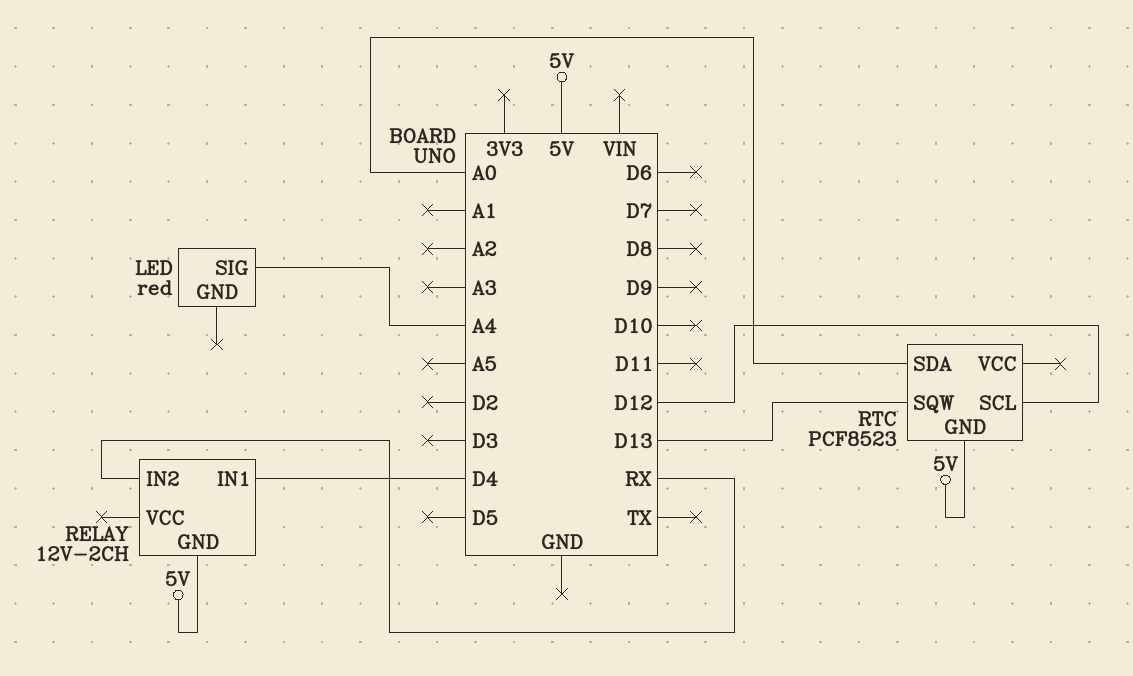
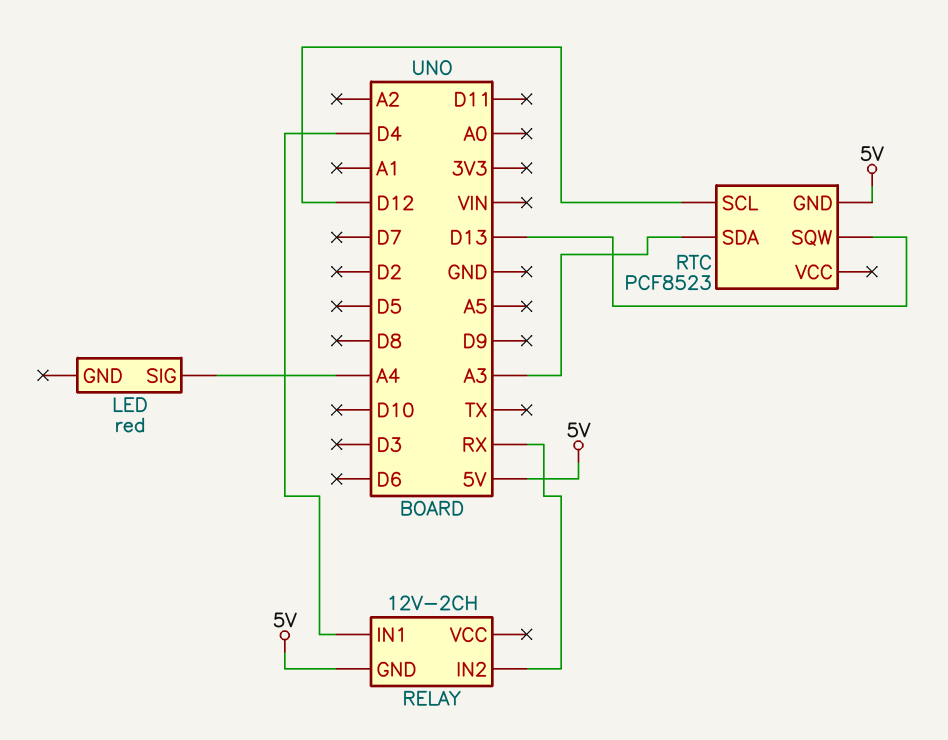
RTC pin SDA: A0 -> A3

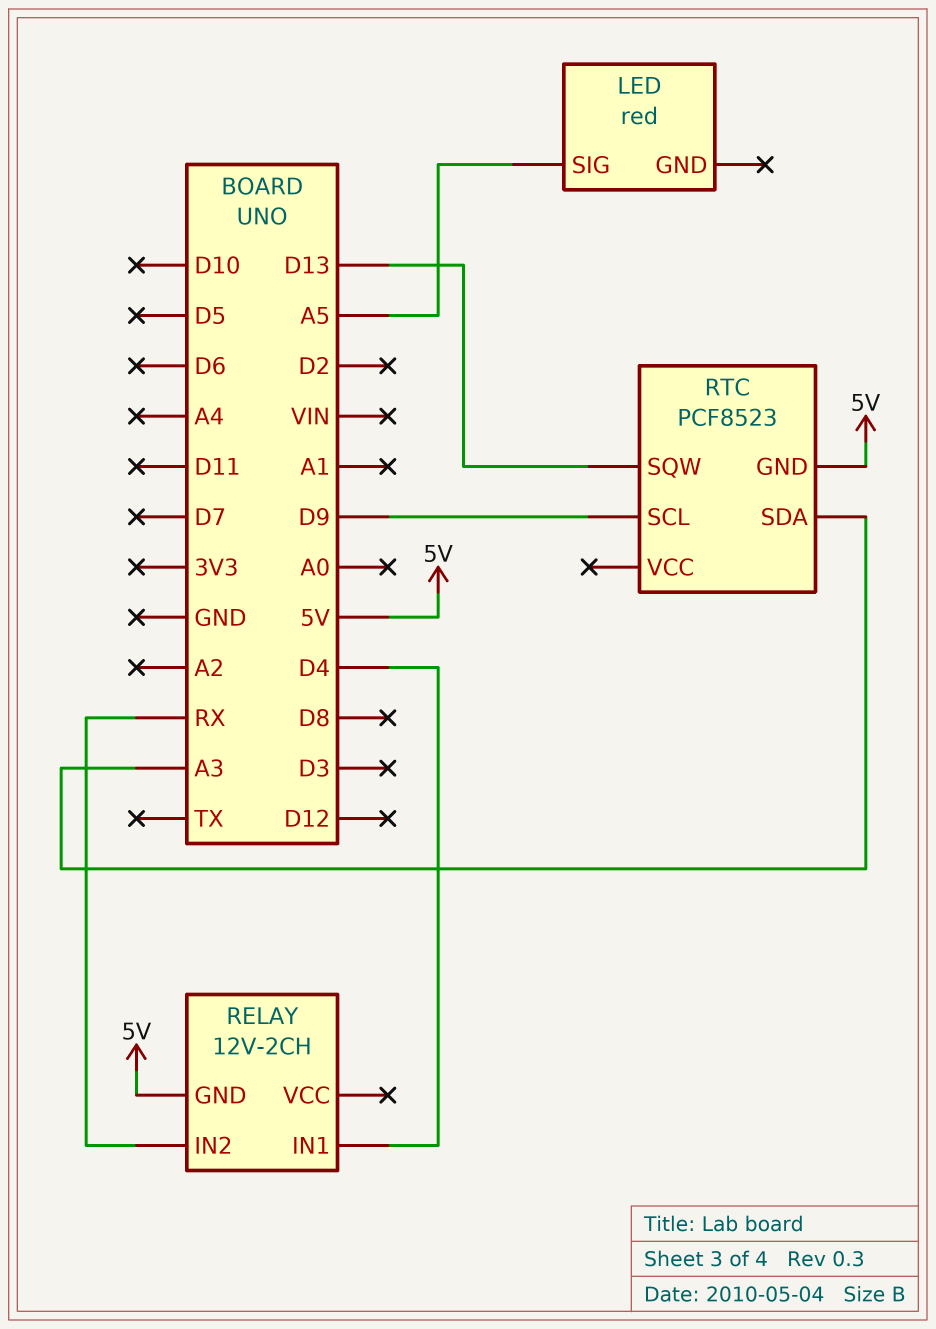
LED pin SIG: A4 -> A5
RTC pin SCL: D12 -> D9

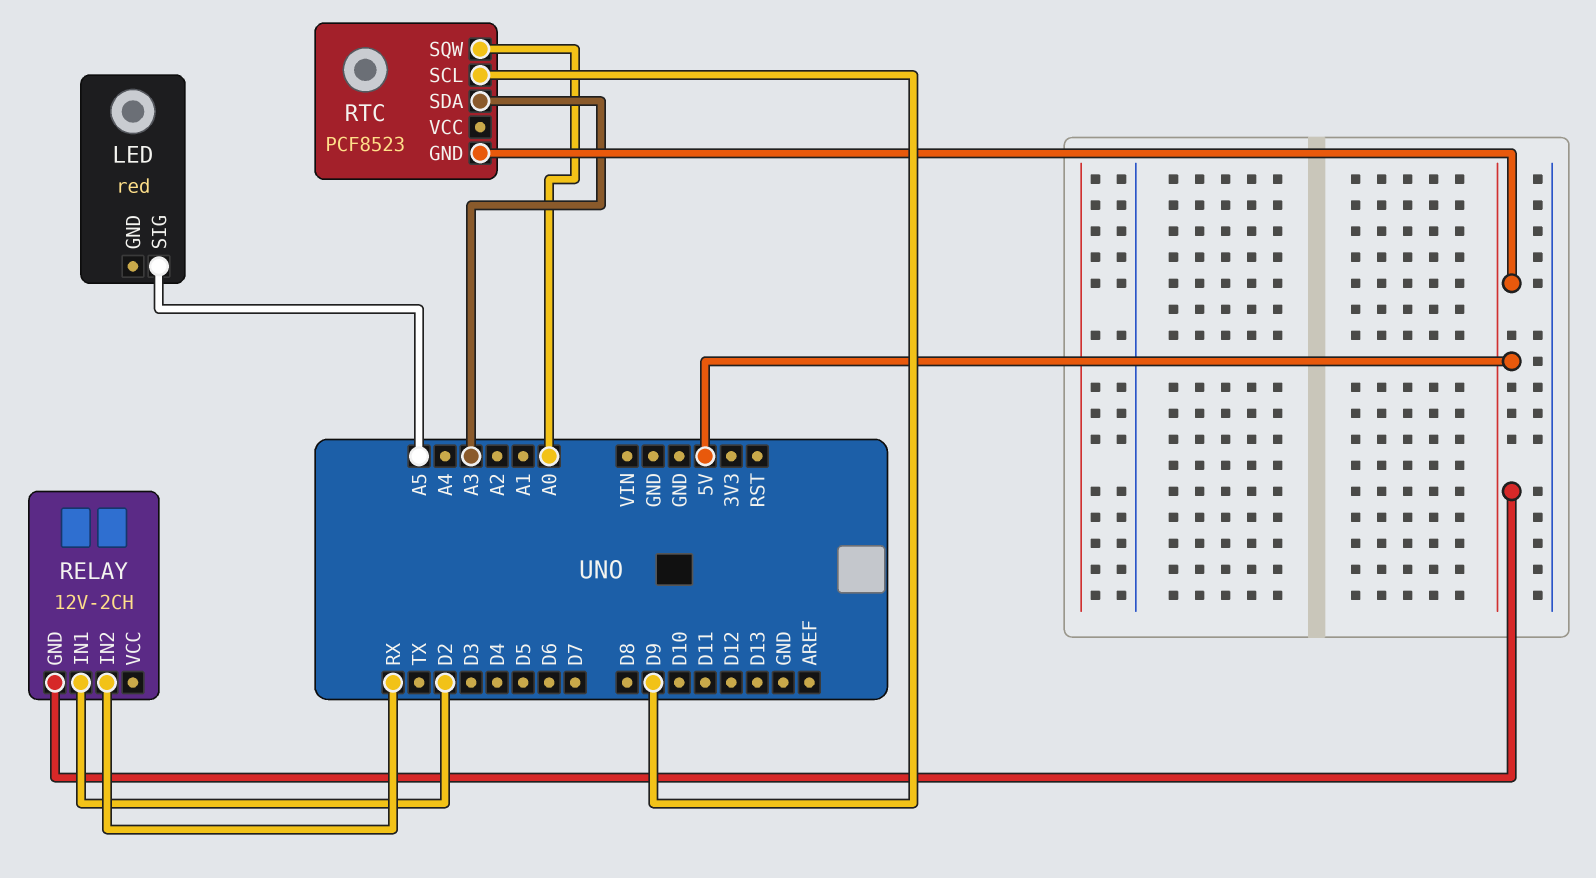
RELAY pin IN1: D4 -> D2
RTC pin SQW: D13 -> A0

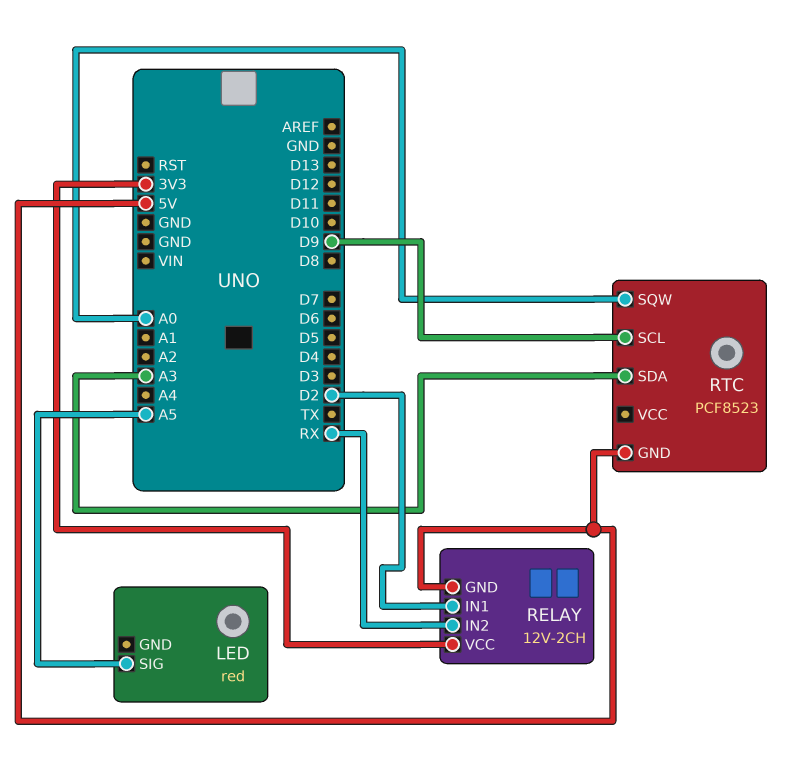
RELAY pin VCC: none -> 3V3

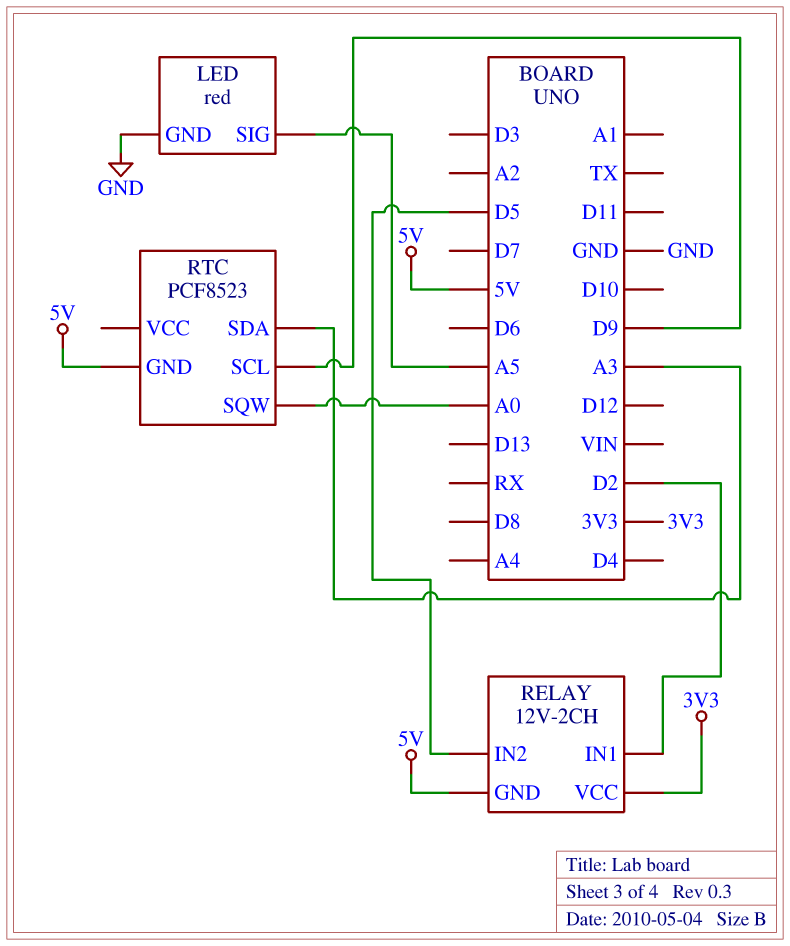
LED pin GND: none -> GND
RELAY pin IN2: RX -> D5

